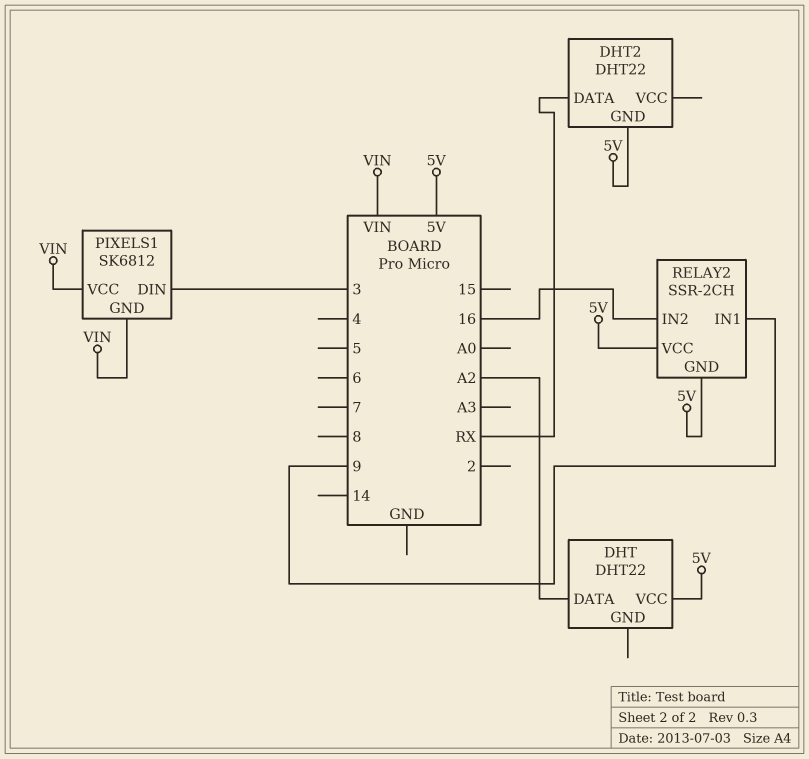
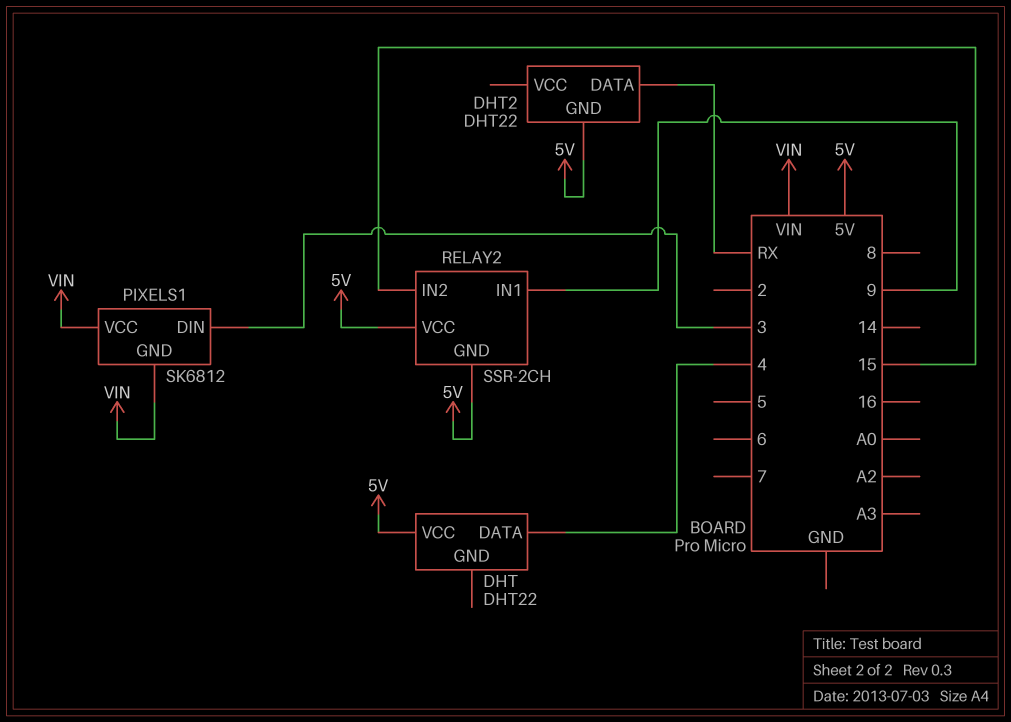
DHT pin DATA: A2 -> 4
RELAY2 pin IN2: 16 -> 15

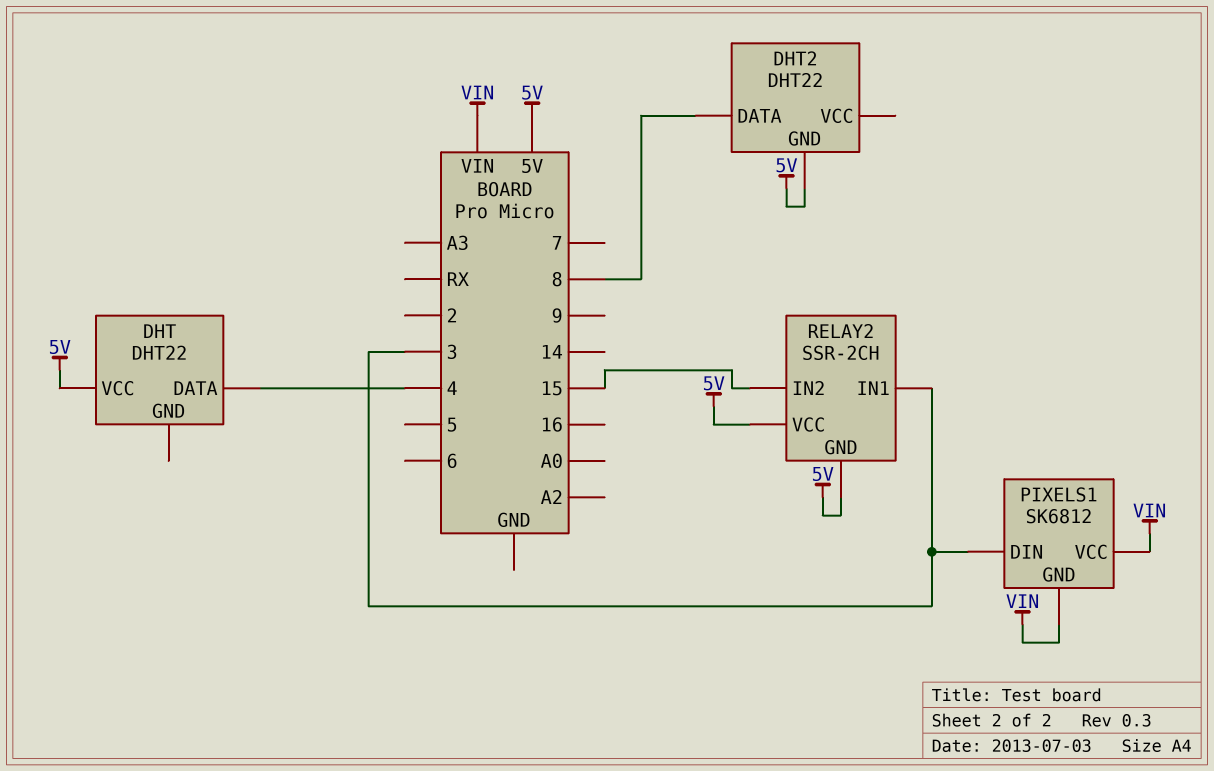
DHT2 pin DATA: RX -> 8
RELAY2 pin IN1: 9 -> 3

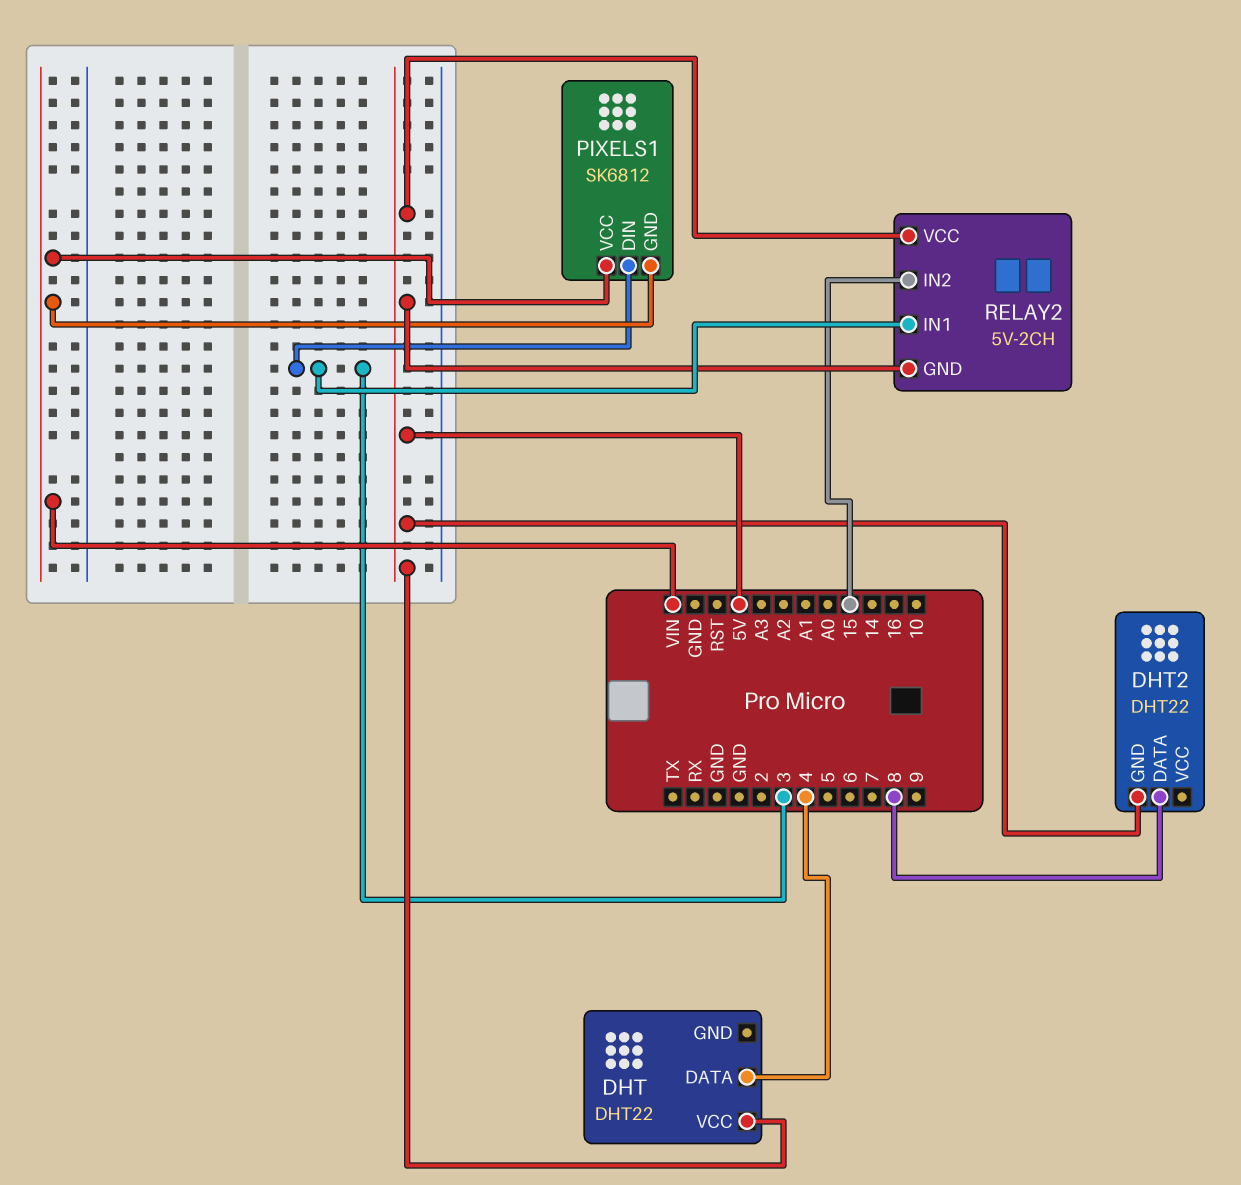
RELAY2: SSR-2CH -> 5V-2CH

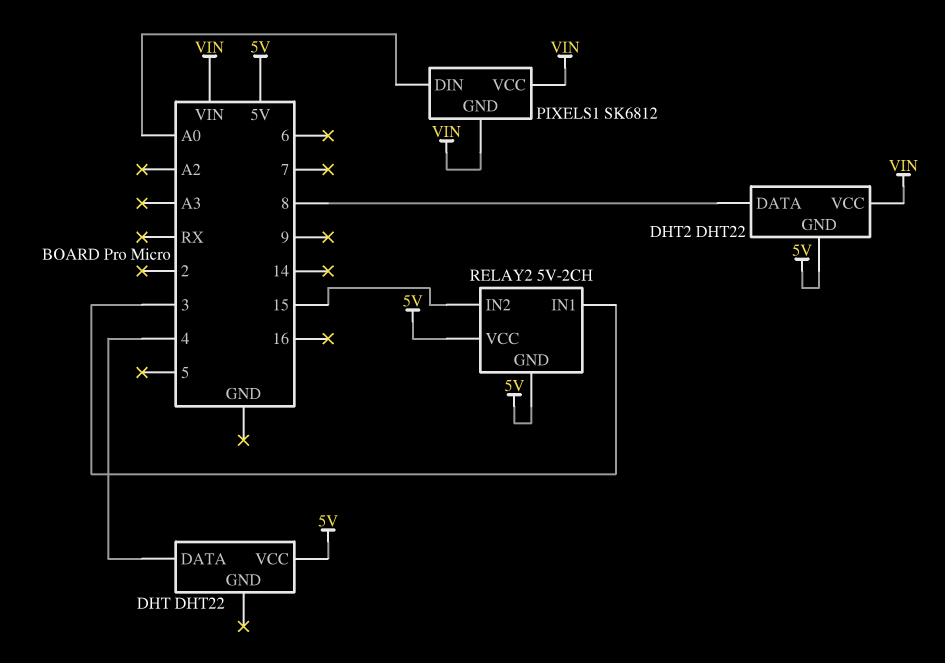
DHT2 pin VCC: none -> VIN
PIXELS1 pin DIN: 3 -> A0

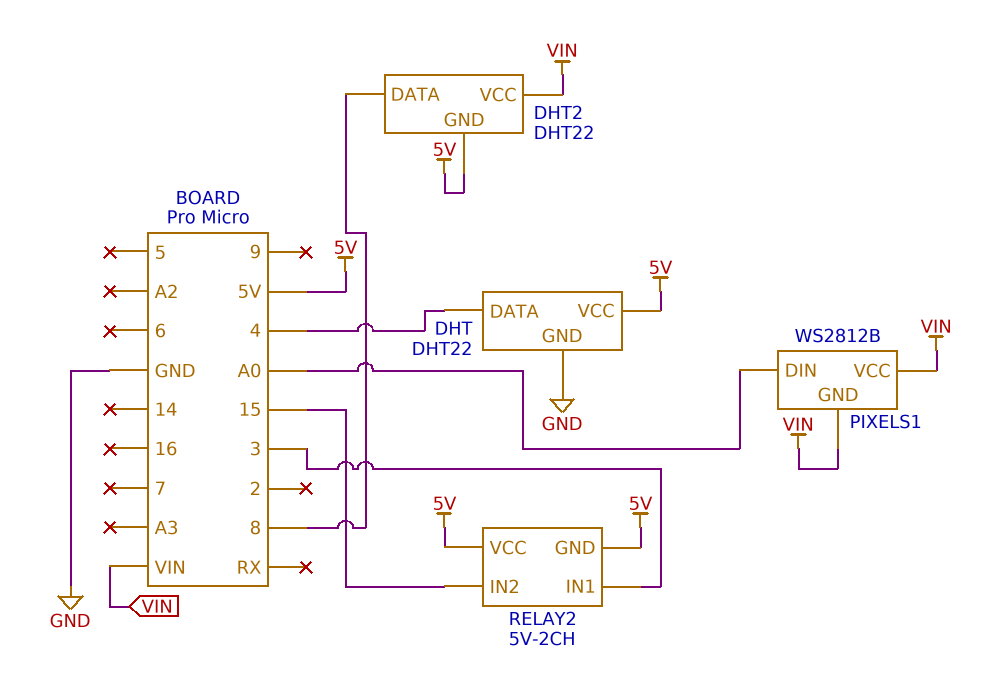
DHT pin GND: none -> GND
PIXELS1: SK6812 -> WS2812B

